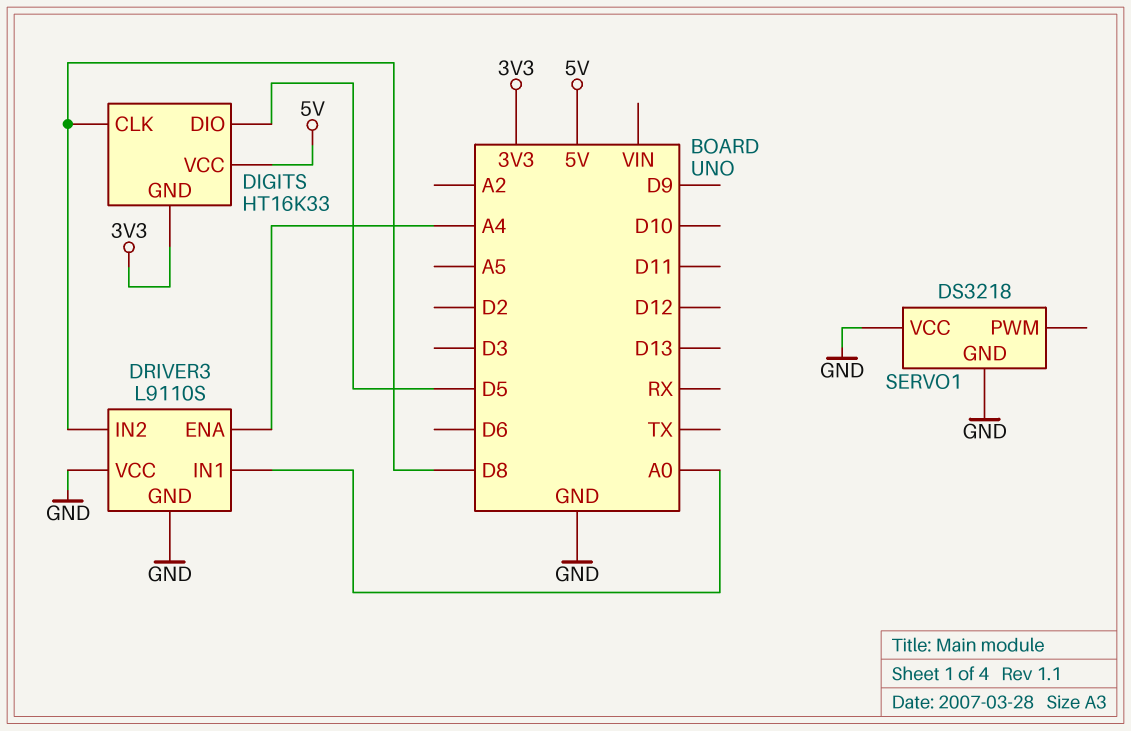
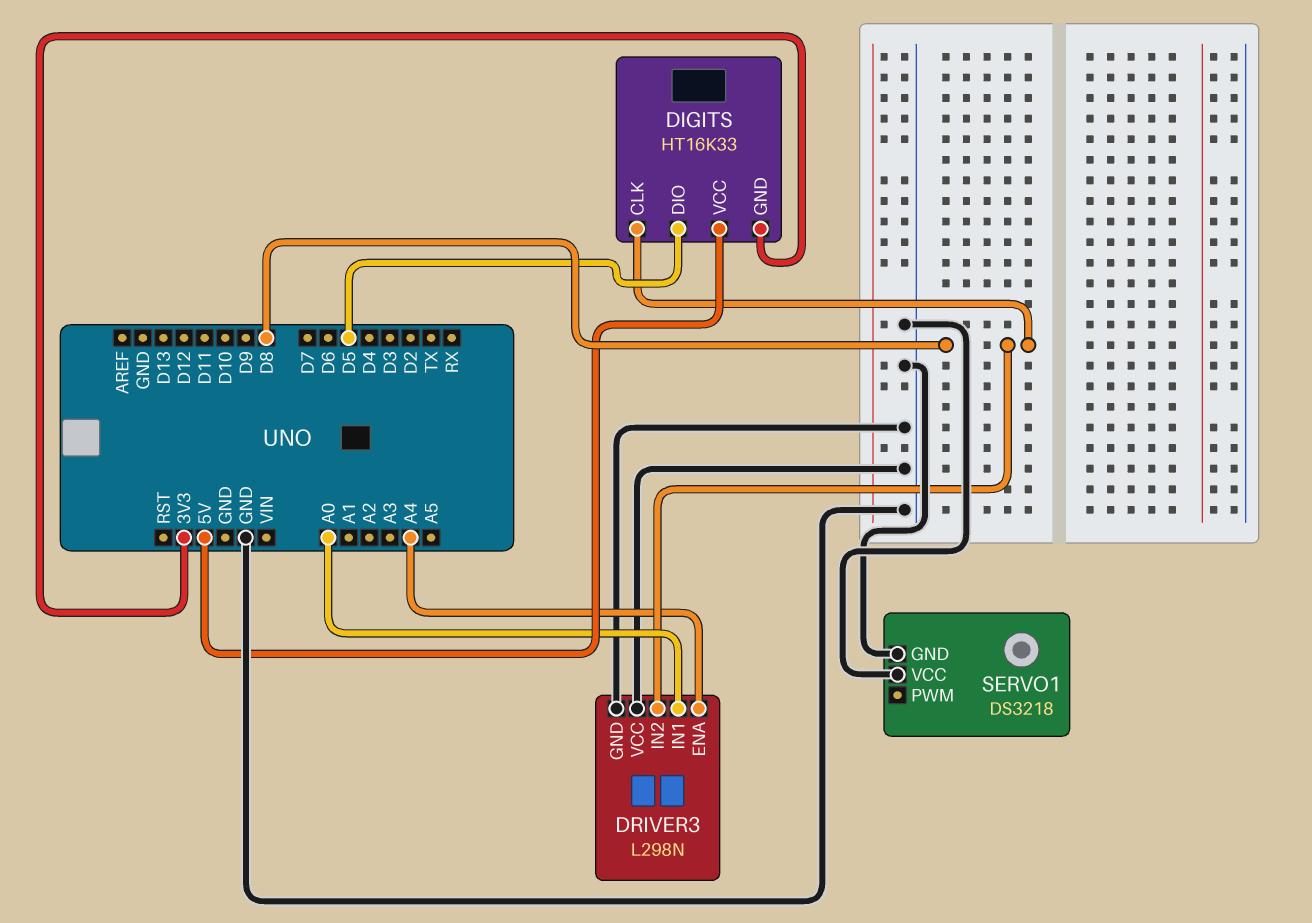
DRIVER3: L9110S -> L298N

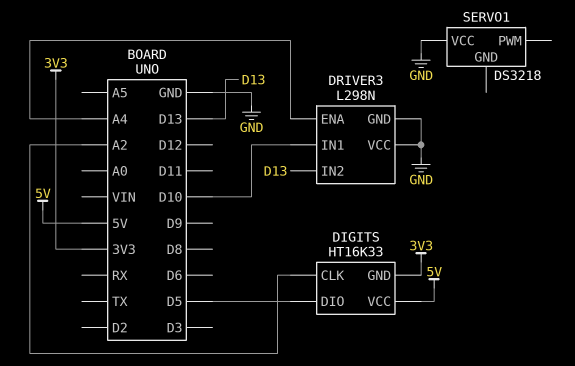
DIGITS pin CLK: D8 -> A2
DRIVER3 pin IN1: A0 -> D10
DRIVER3 pin IN2: D8 -> D13
SERVO1 pin GND: GND -> none

